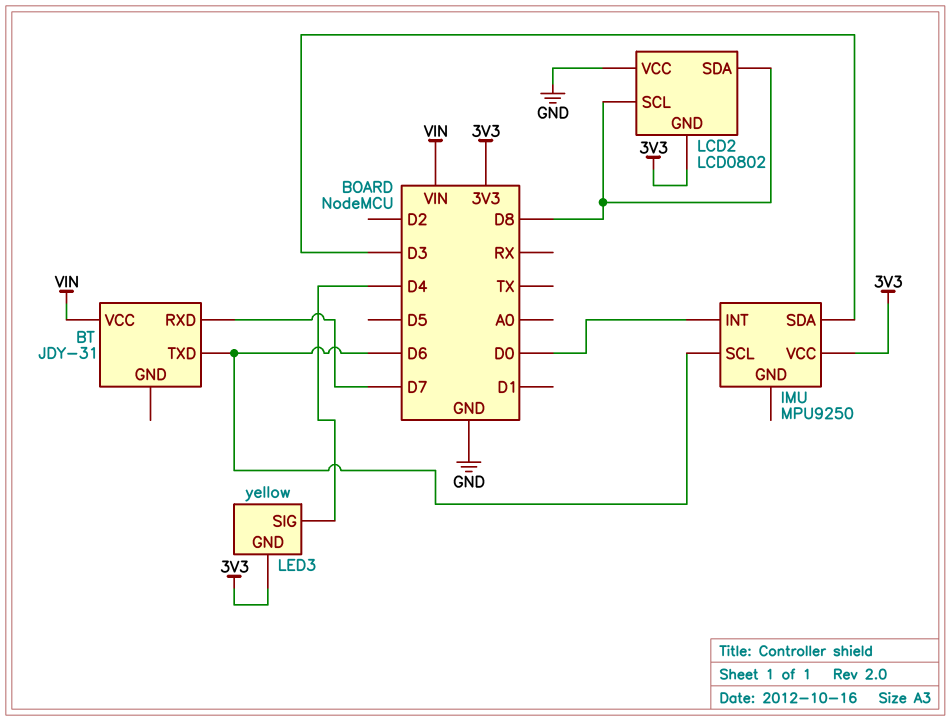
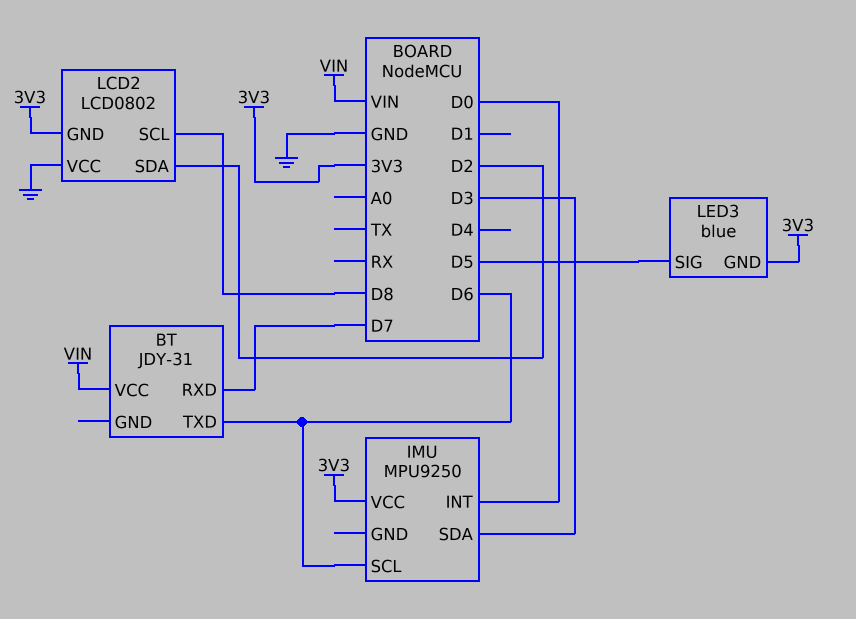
LCD2 pin SDA: D8 -> D2
LED3: yellow -> blue
LED3 pin SIG: D4 -> D5

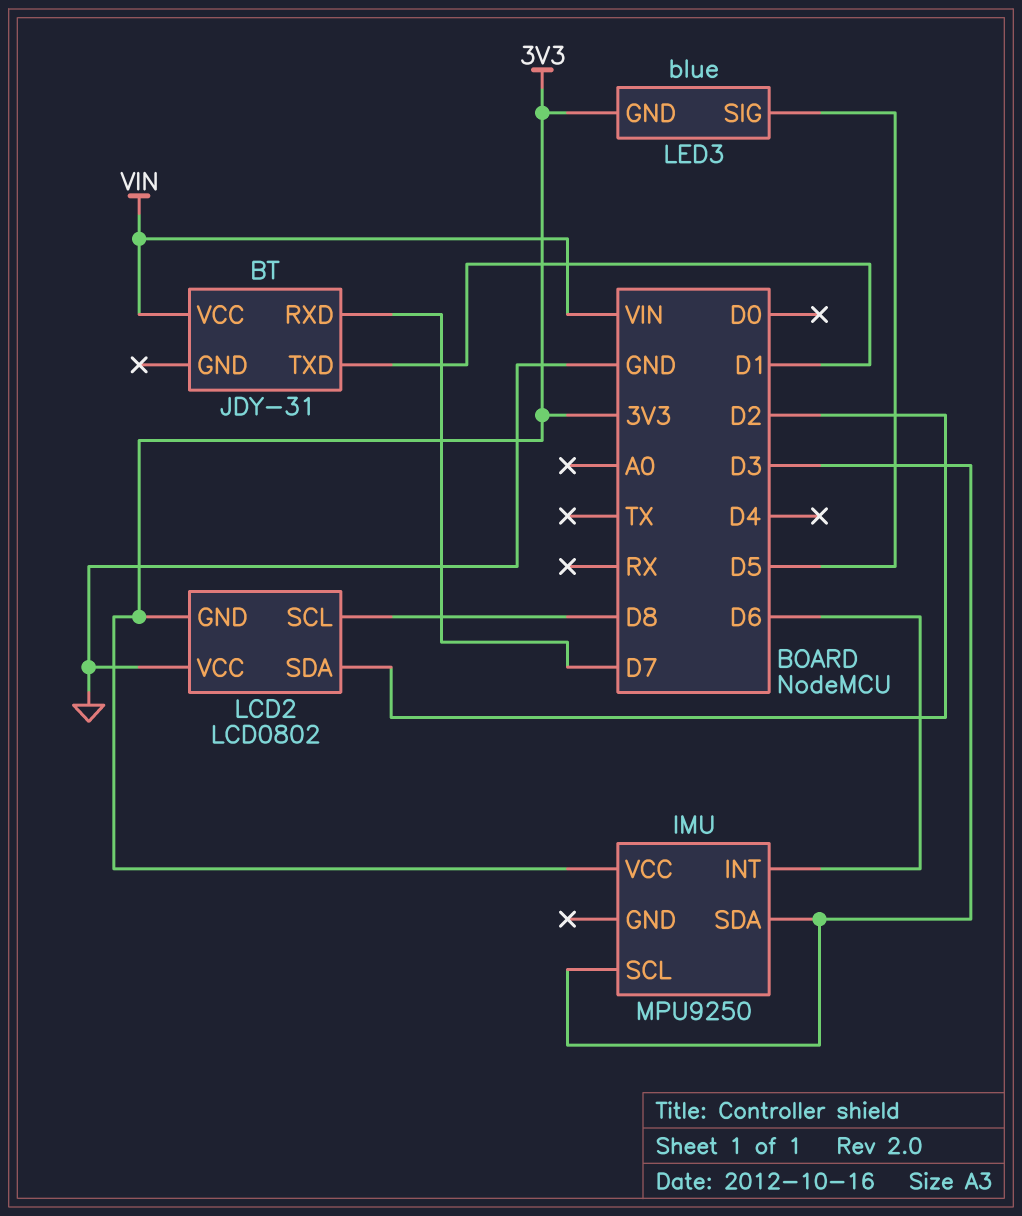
BT pin TXD: D6 -> D1
IMU pin INT: D0 -> D6
IMU pin SCL: D6 -> D3

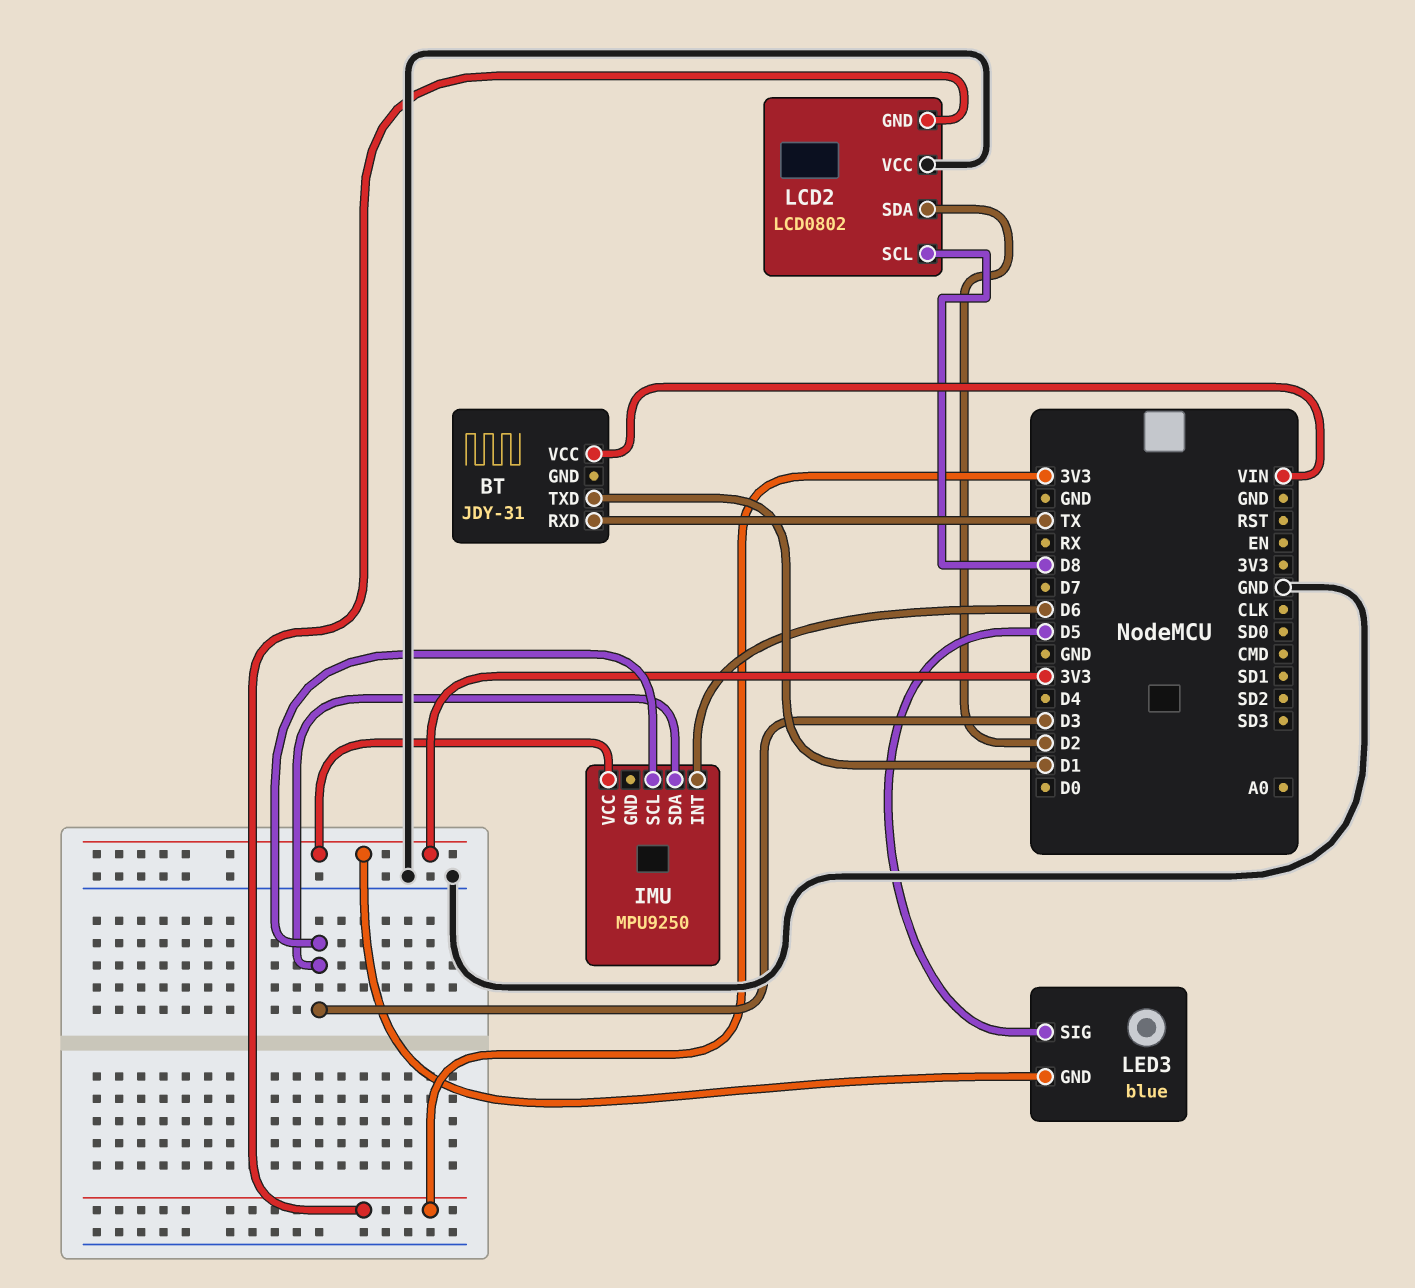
BT pin RXD: D7 -> TX

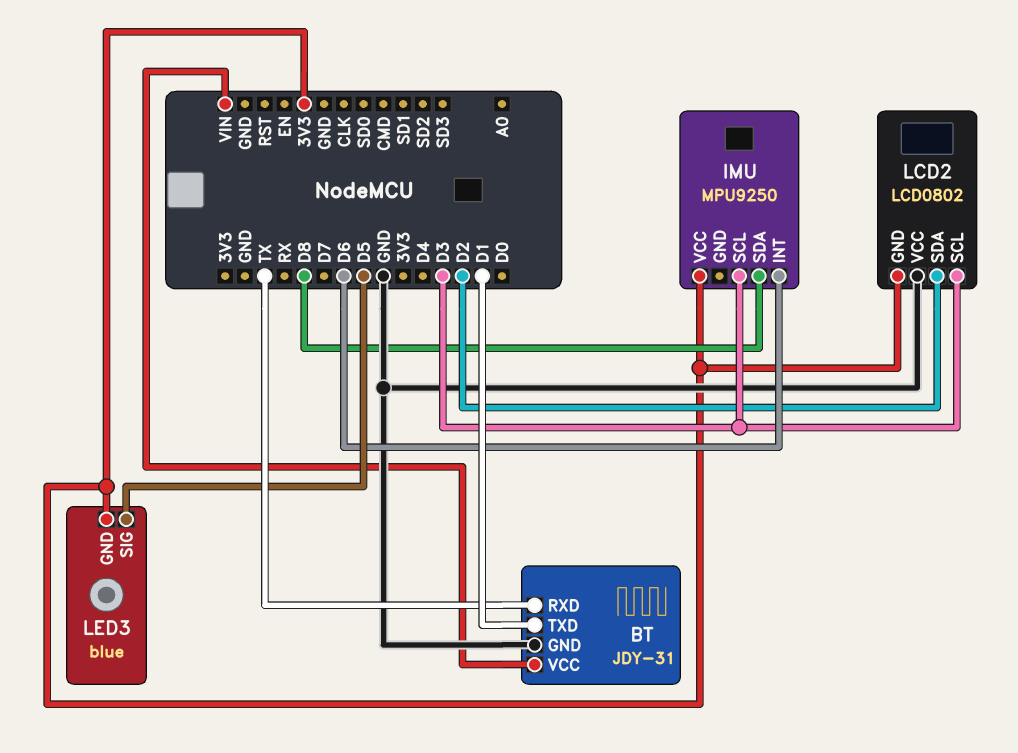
BT pin GND: none -> GND
IMU pin SDA: D3 -> D8
LCD2 pin SCL: D8 -> D3

